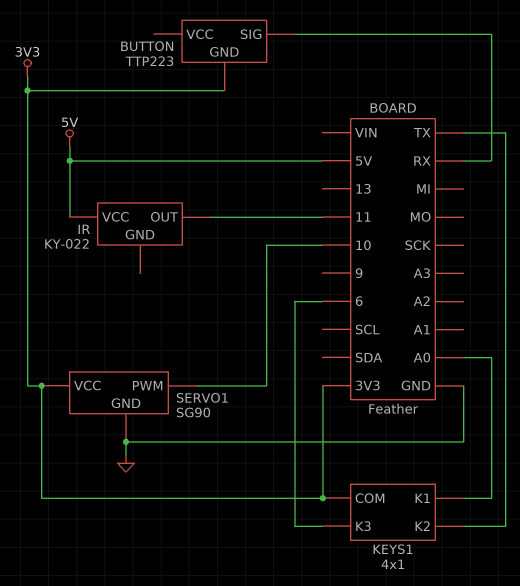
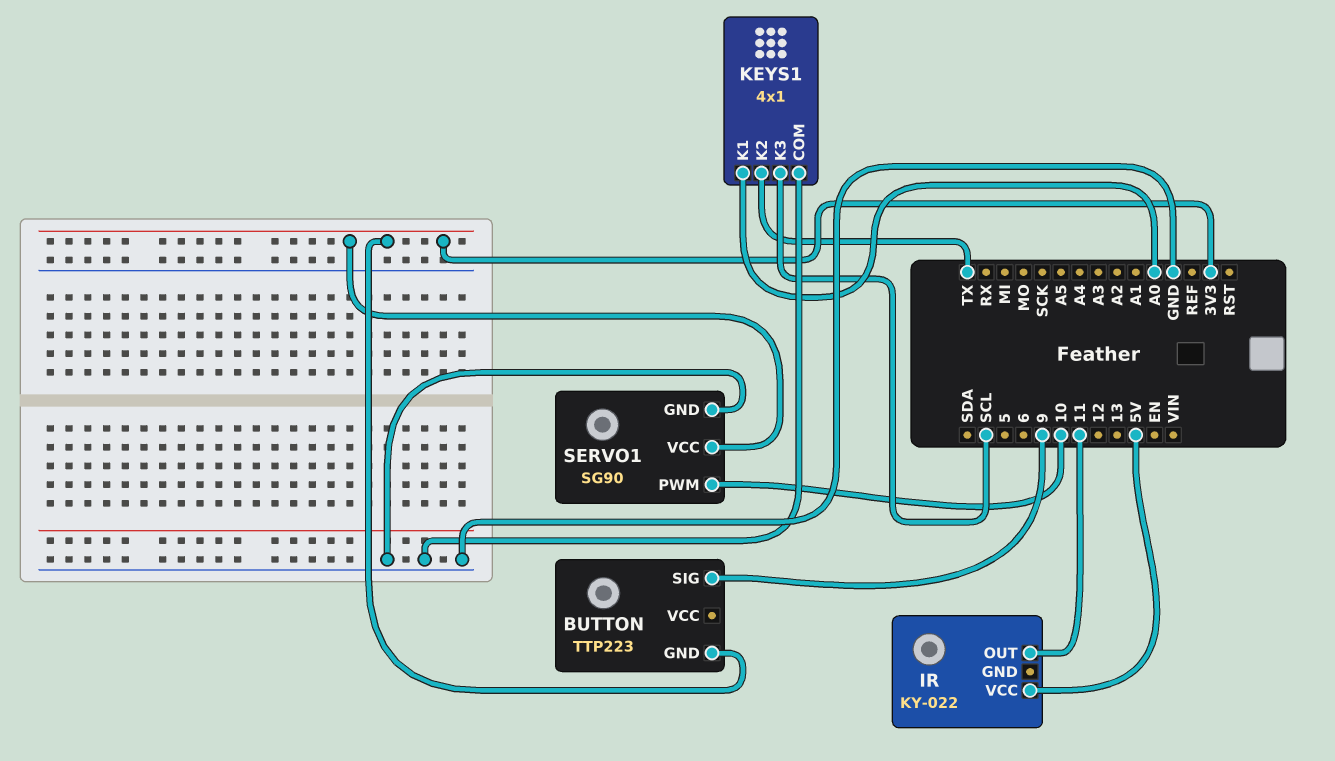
BUTTON pin SIG: RX -> 9
KEYS1 pin COM: 3V3 -> GND
KEYS1 pin K3: 6 -> SCL

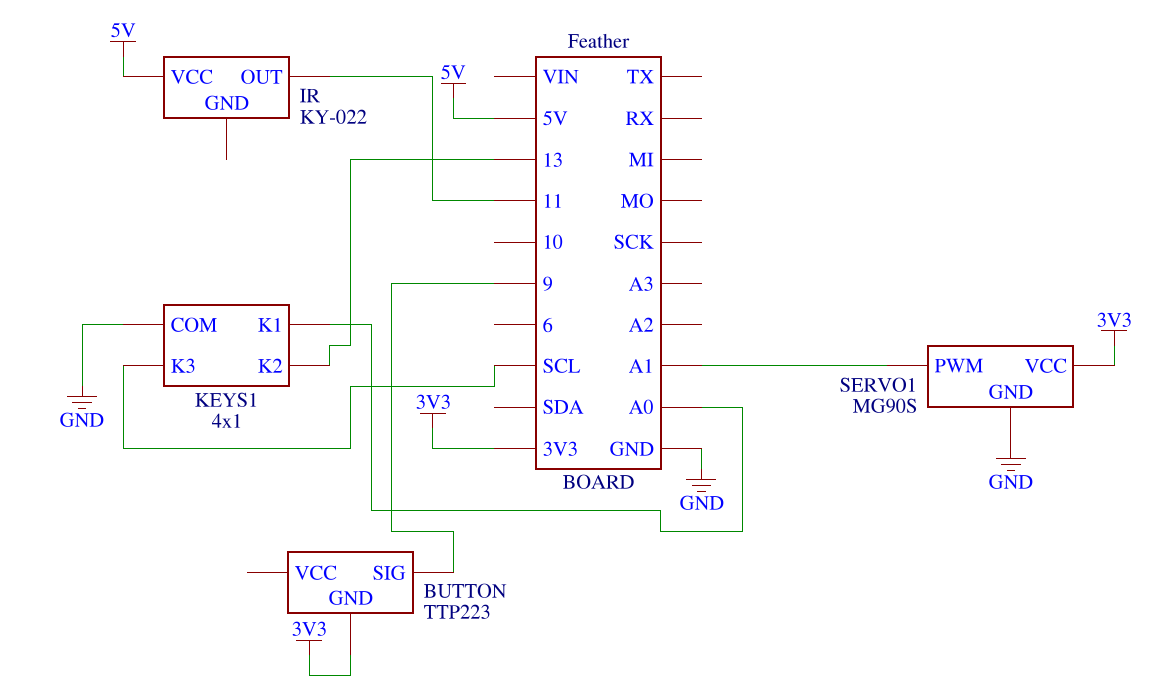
KEYS1 pin K2: TX -> 13
SERVO1: SG90 -> MG90S
SERVO1 pin PWM: 10 -> A1

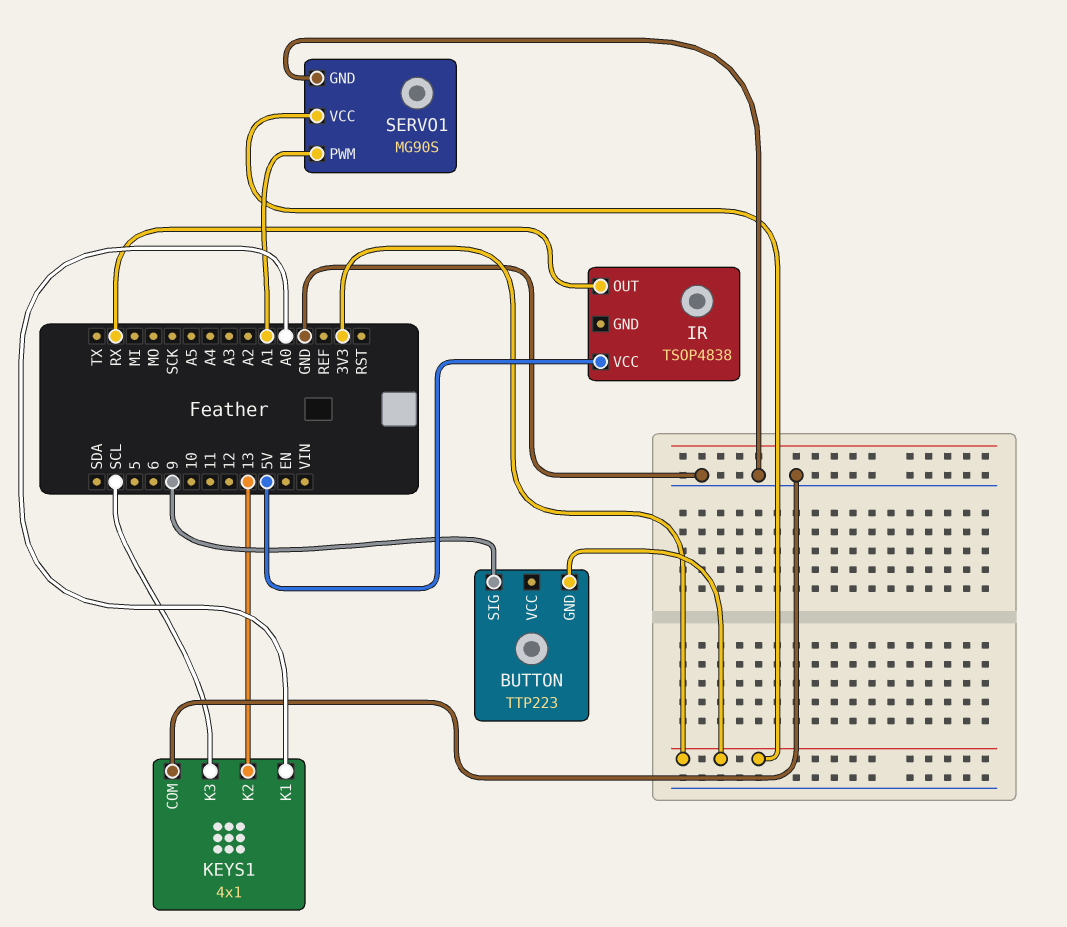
IR: KY-022 -> TSOP4838
IR pin OUT: 11 -> RX

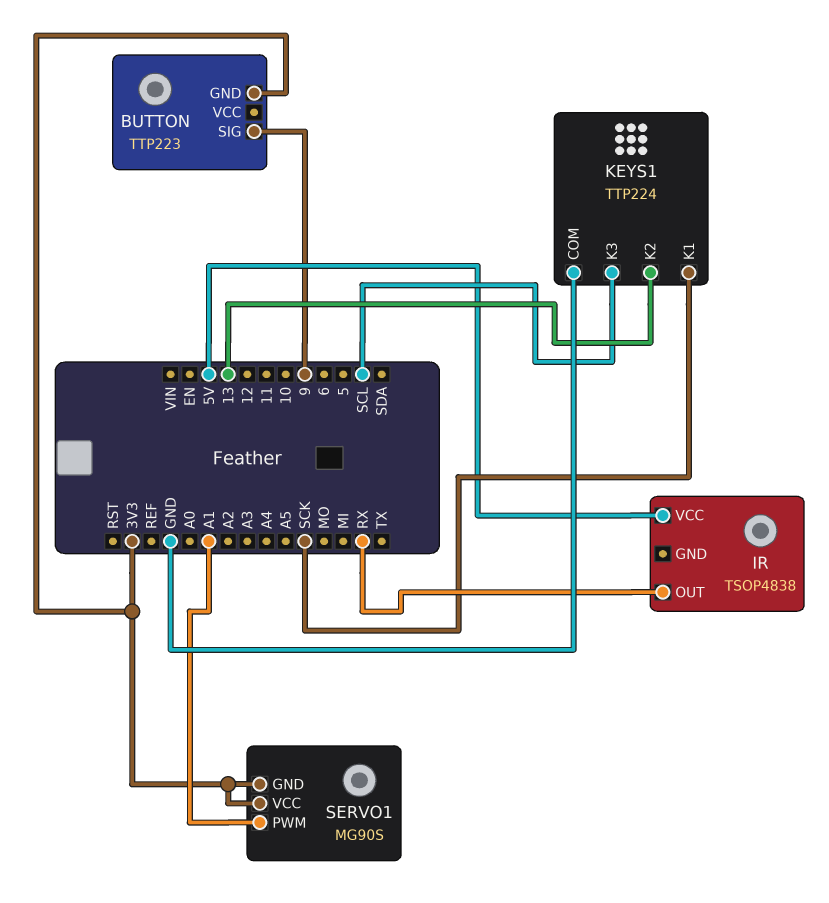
KEYS1: 4x1 -> TTP224
KEYS1 pin K1: A0 -> SCK
SERVO1 pin GND: GND -> 3V3

